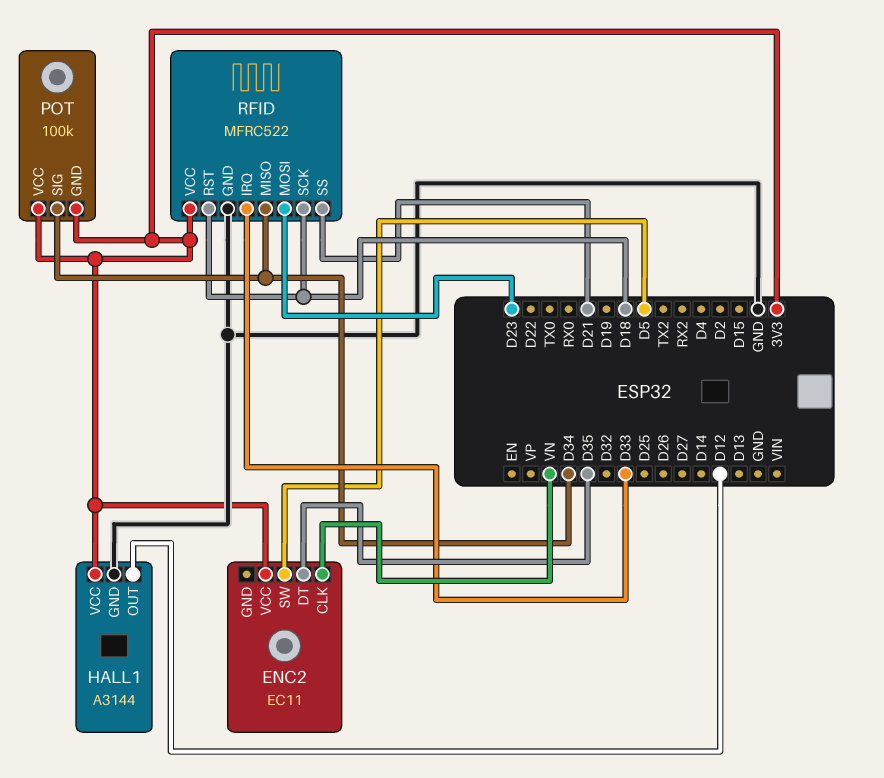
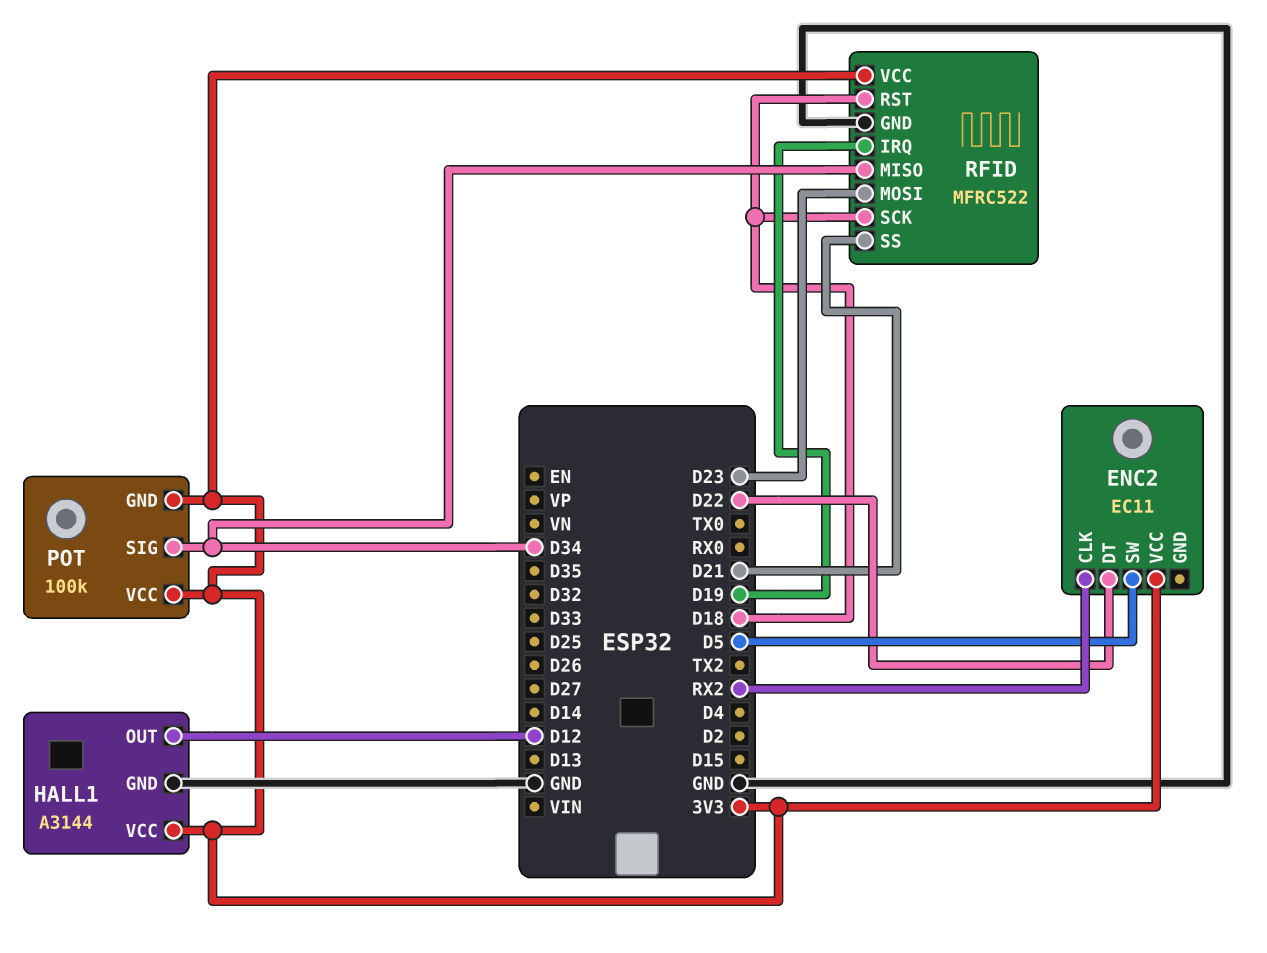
ENC2 pin CLK: VN -> RX2
ENC2 pin DT: D35 -> D22
RFID pin IRQ: D33 -> D19

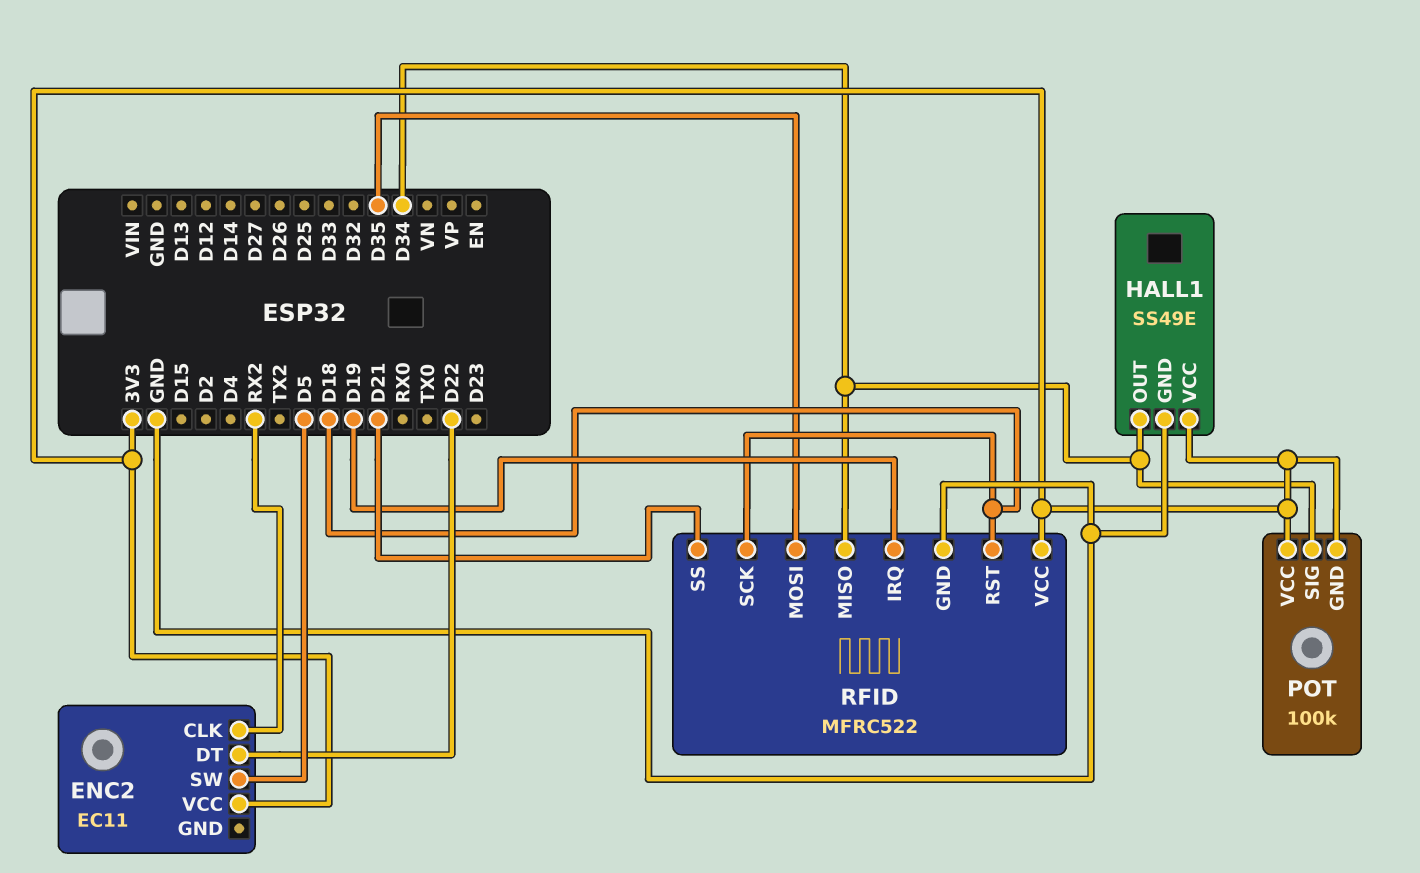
HALL1: A3144 -> SS49E
HALL1 pin OUT: D12 -> D34
RFID pin MOSI: D23 -> D35

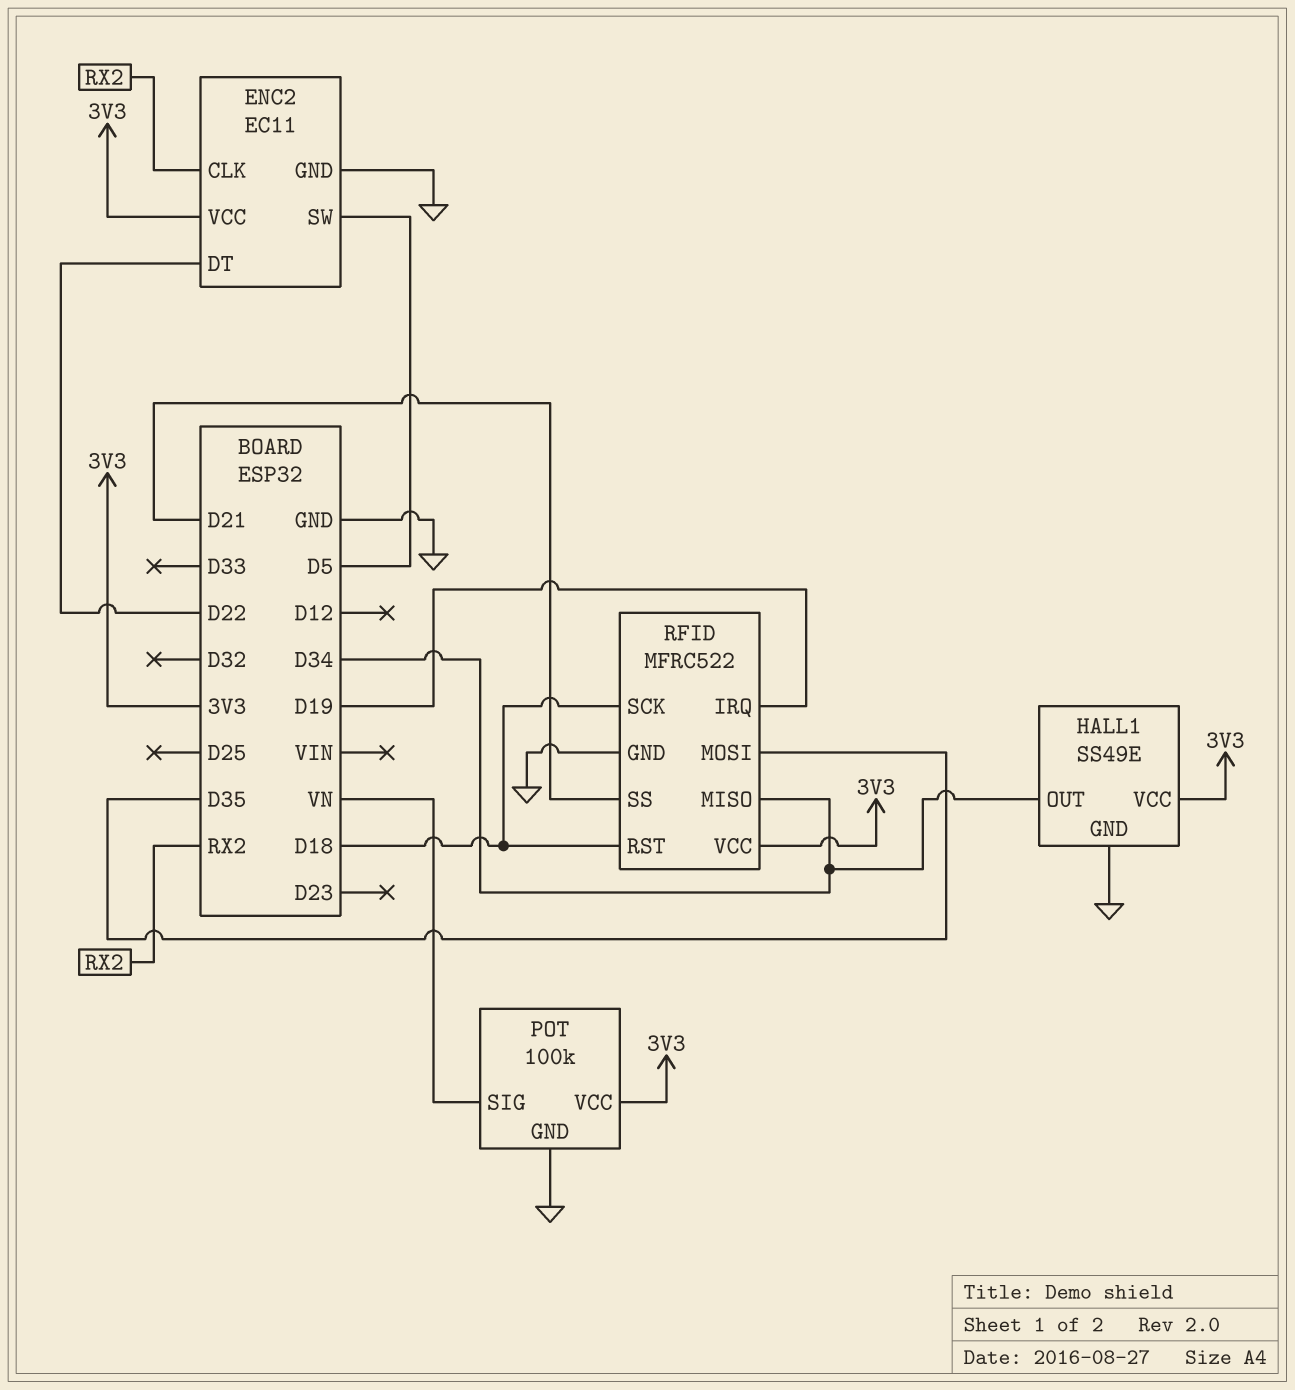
ENC2 pin GND: none -> GND
POT pin GND: 3V3 -> GND
POT pin SIG: D34 -> VN

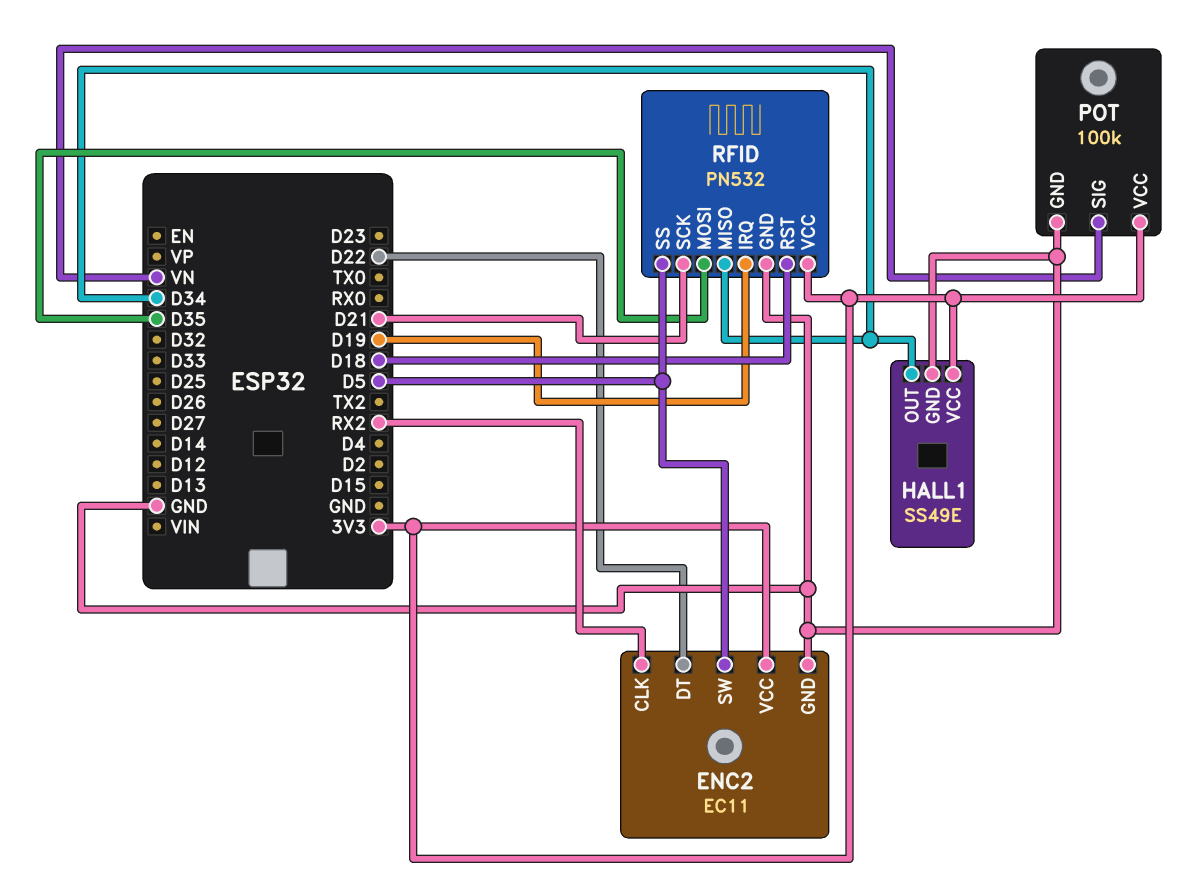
RFID: MFRC522 -> PN532
RFID pin SCK: D18 -> D21
RFID pin SS: D21 -> D5

